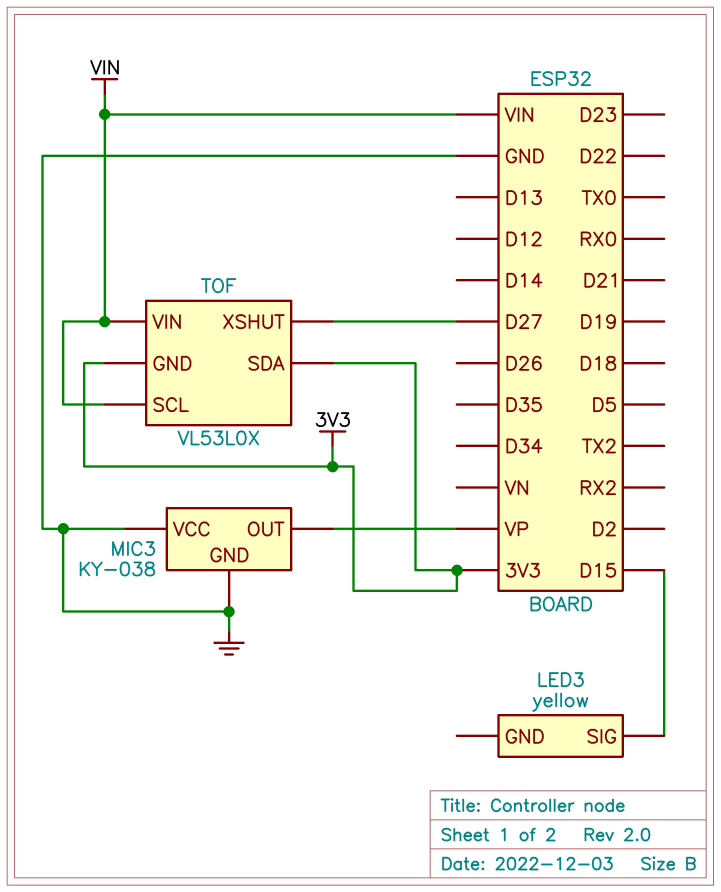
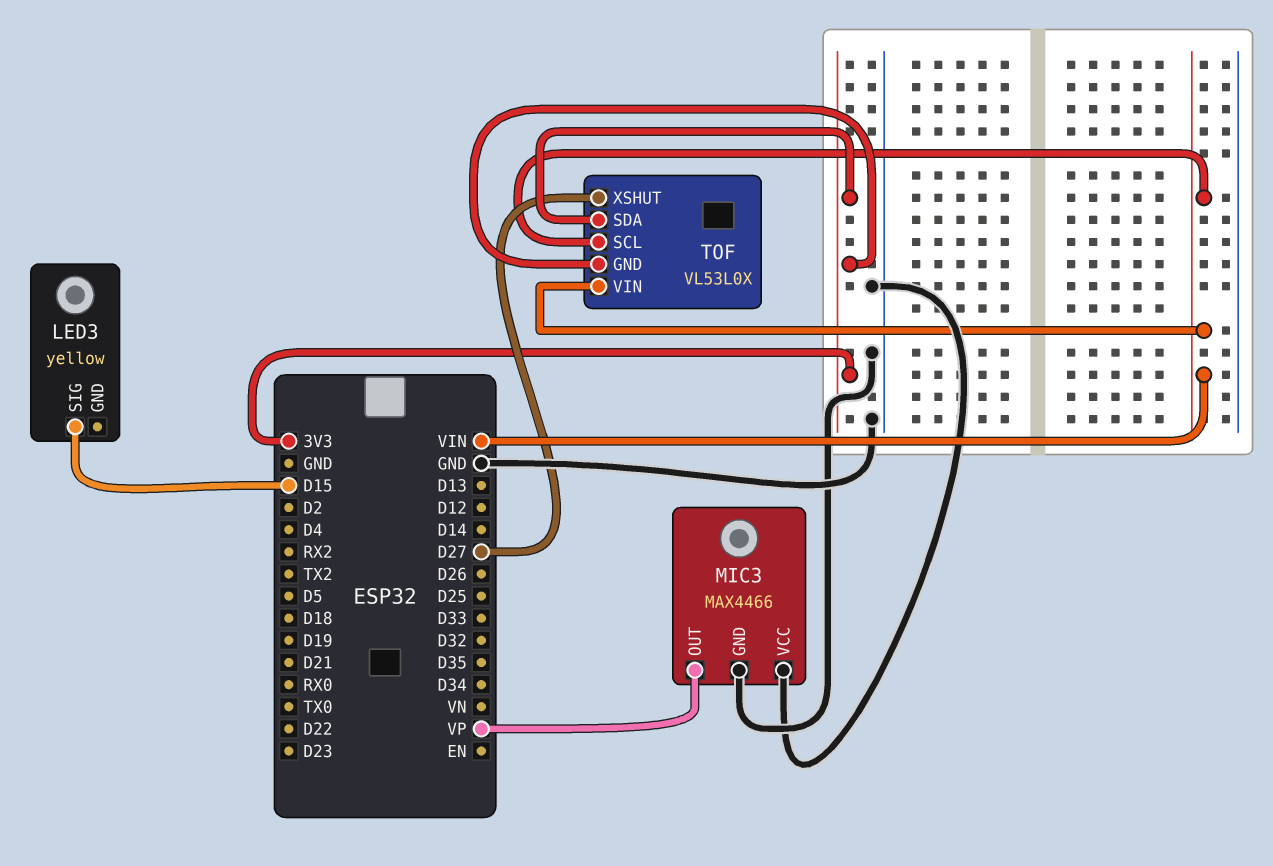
MIC3: KY-038 -> MAX4466

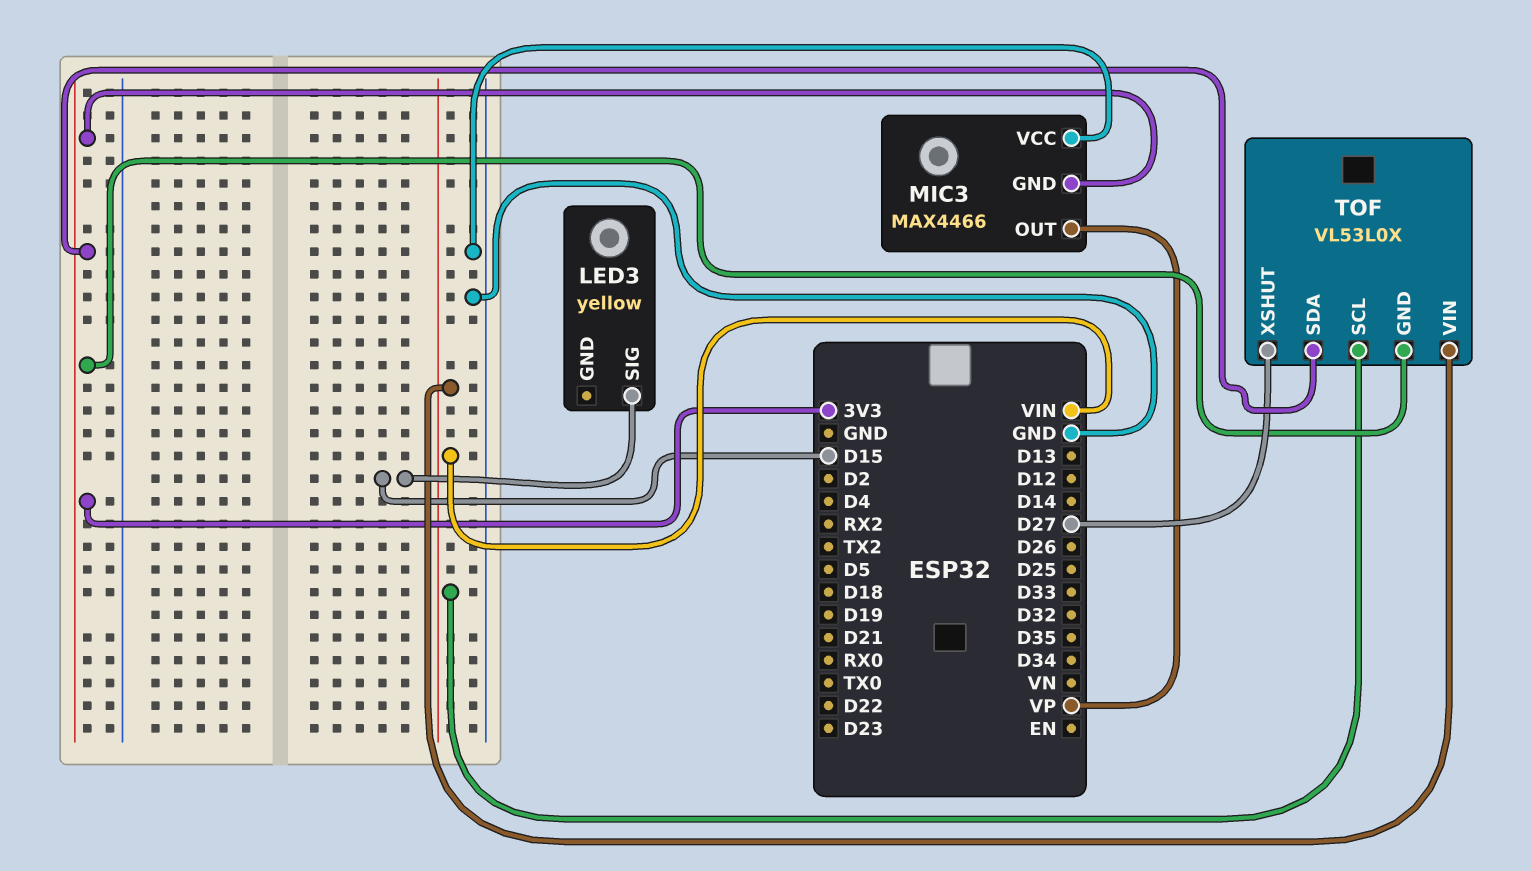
MIC3 pin GND: GND -> 3V3

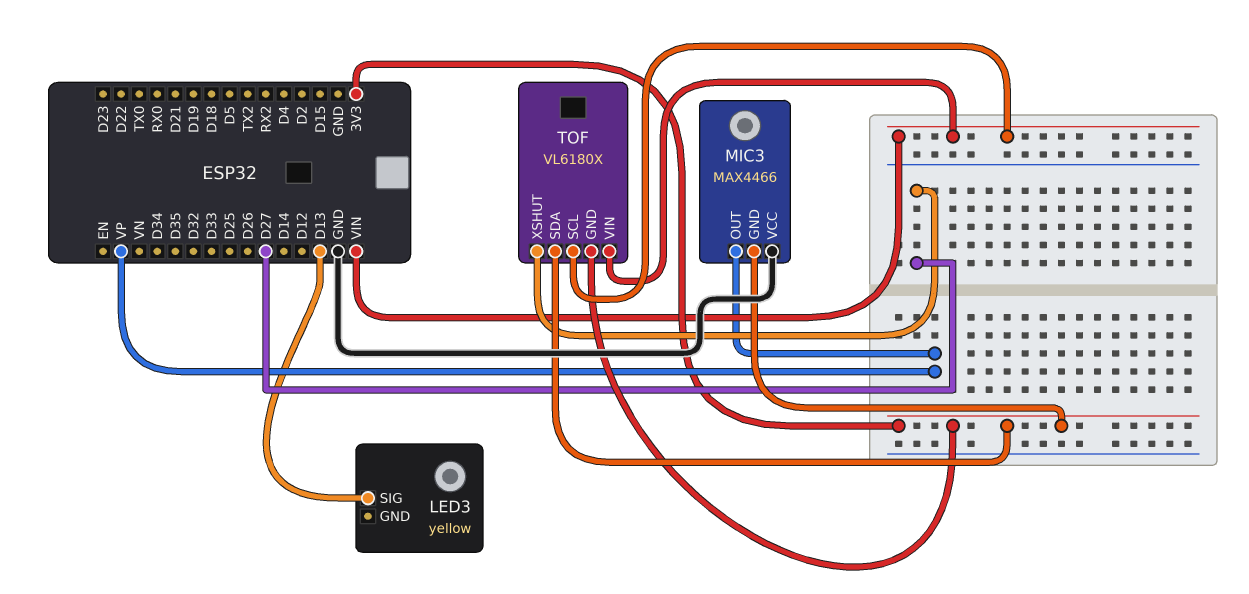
LED3 pin SIG: D15 -> D13
TOF: VL53L0X -> VL6180X

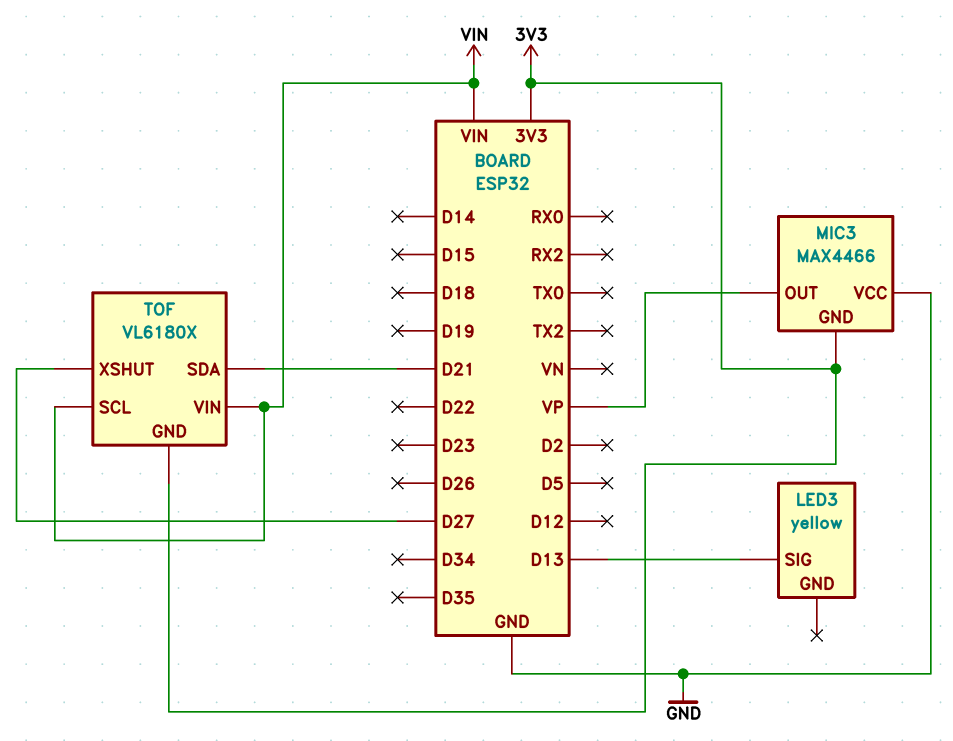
TOF pin SDA: 3V3 -> D21

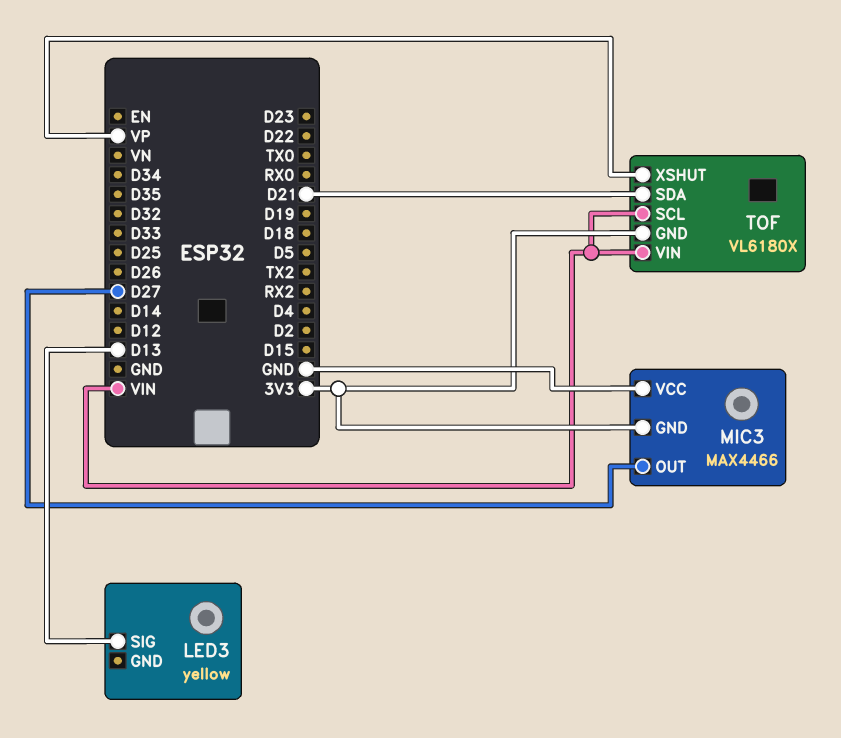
MIC3 pin OUT: VP -> D27
TOF pin XSHUT: D27 -> VP

